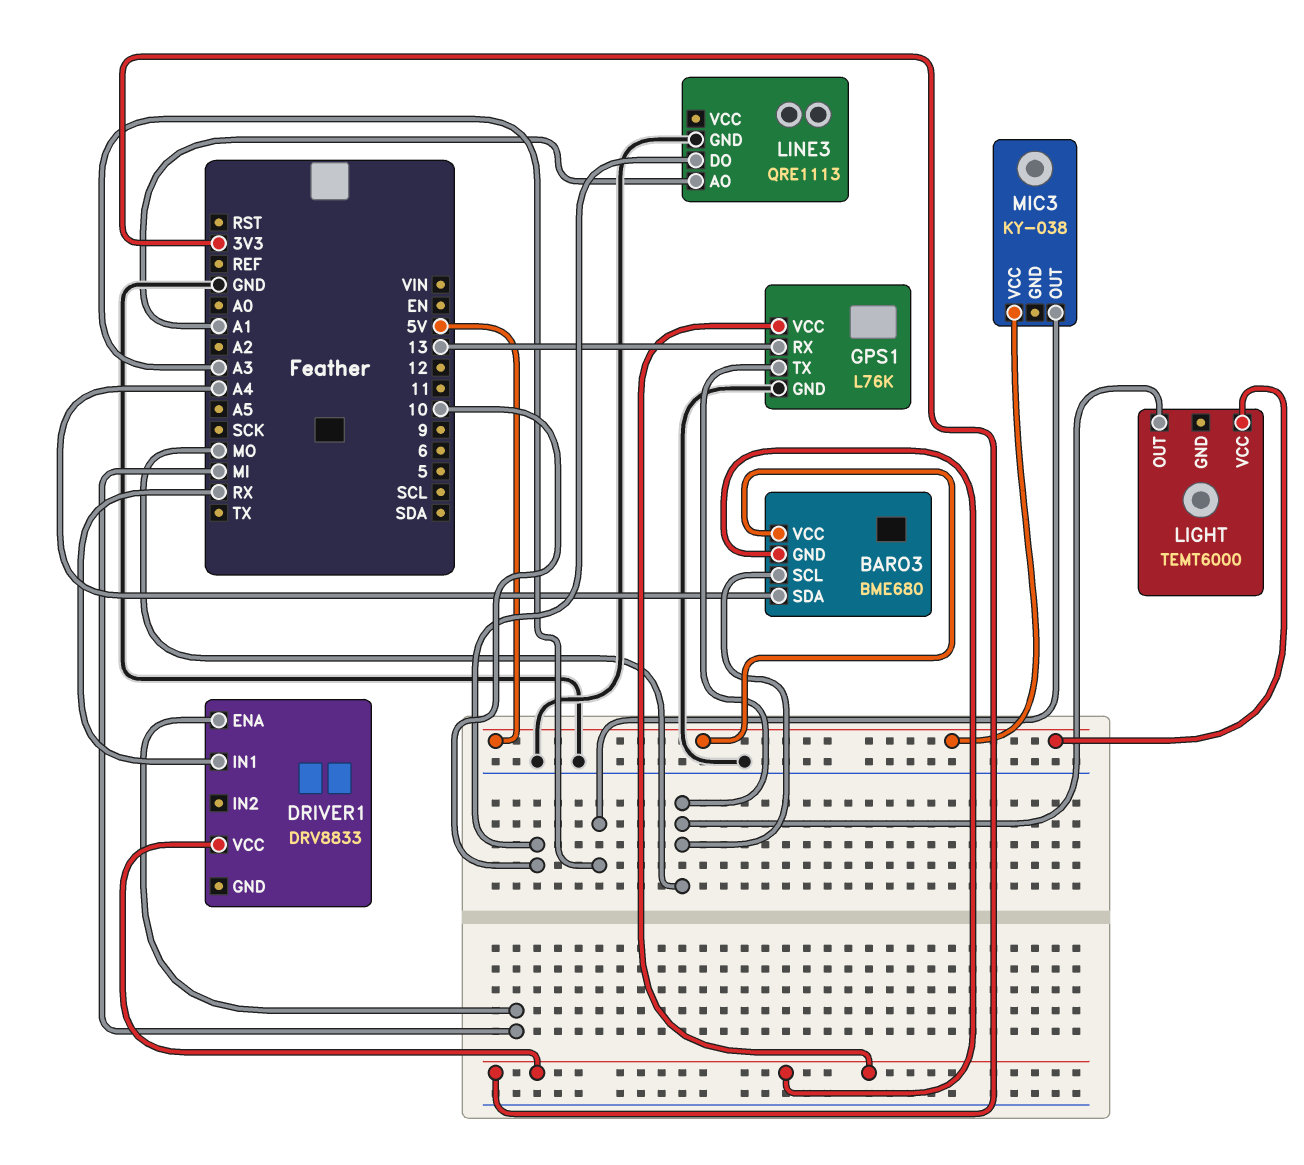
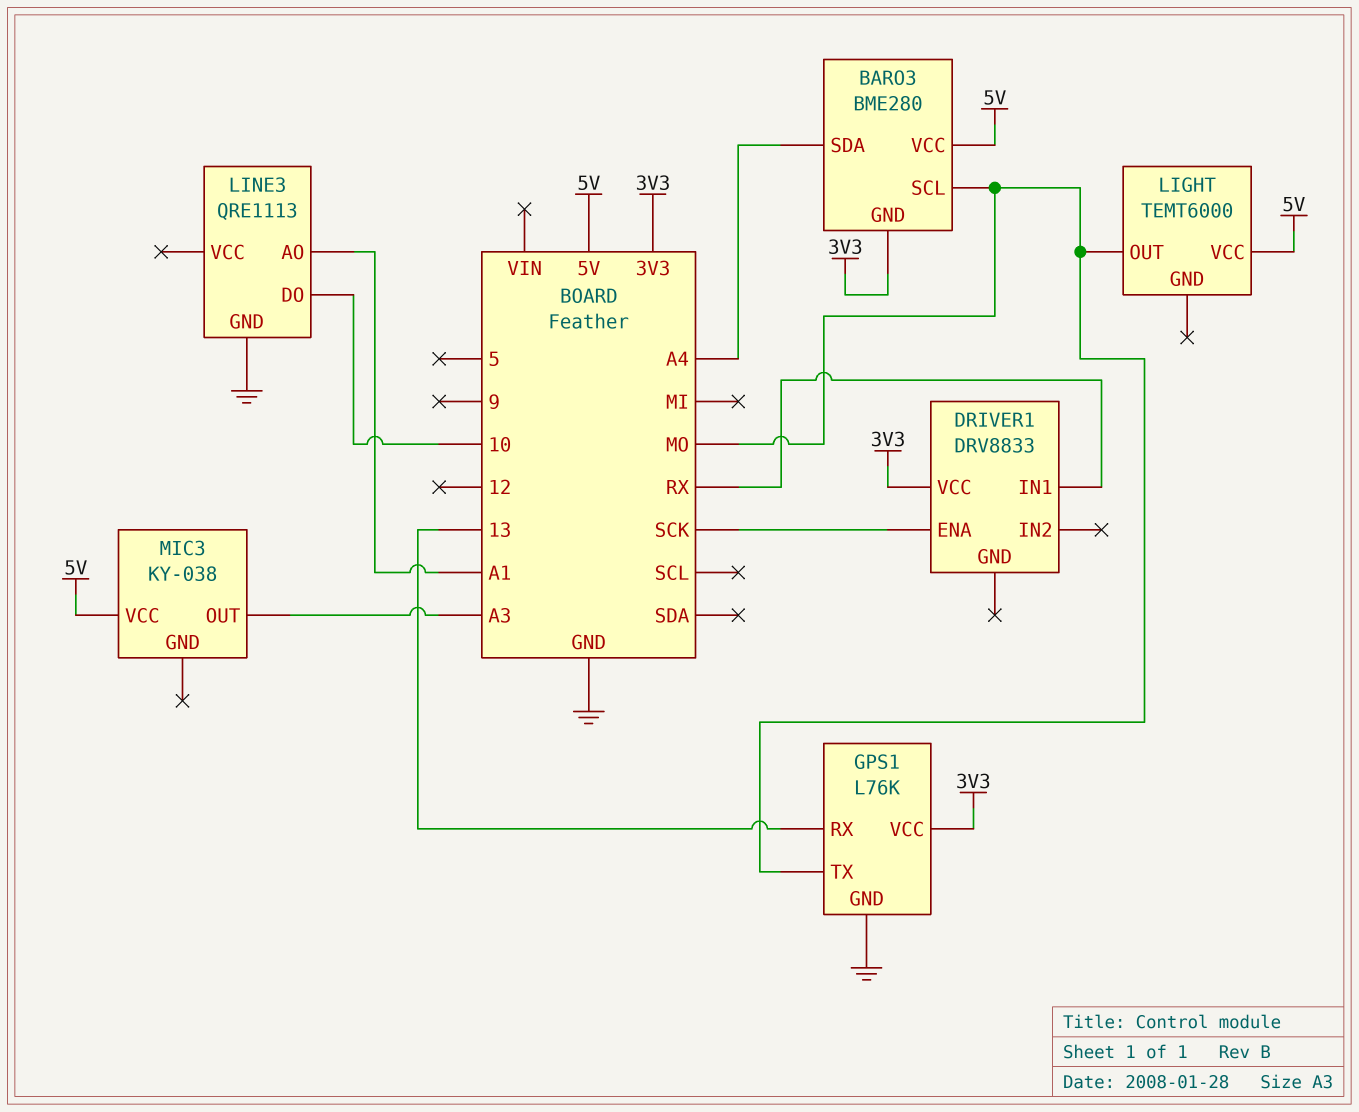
BARO3: BME680 -> BME280
DRIVER1 pin ENA: MI -> SCK

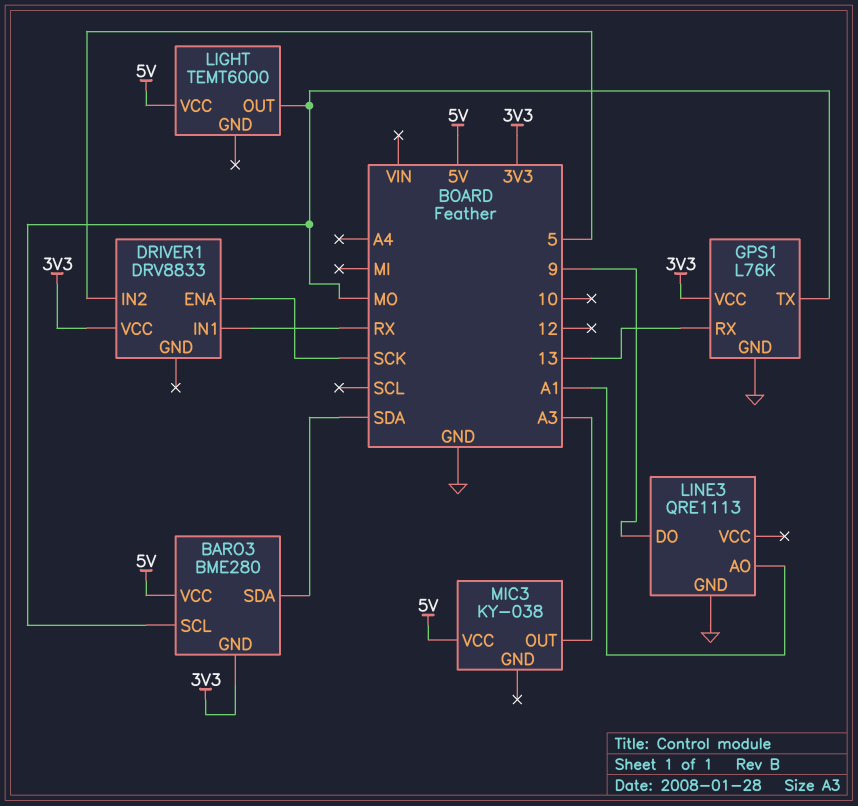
BARO3 pin SDA: A4 -> SDA
DRIVER1 pin IN2: none -> 5
LINE3 pin DO: 10 -> 9

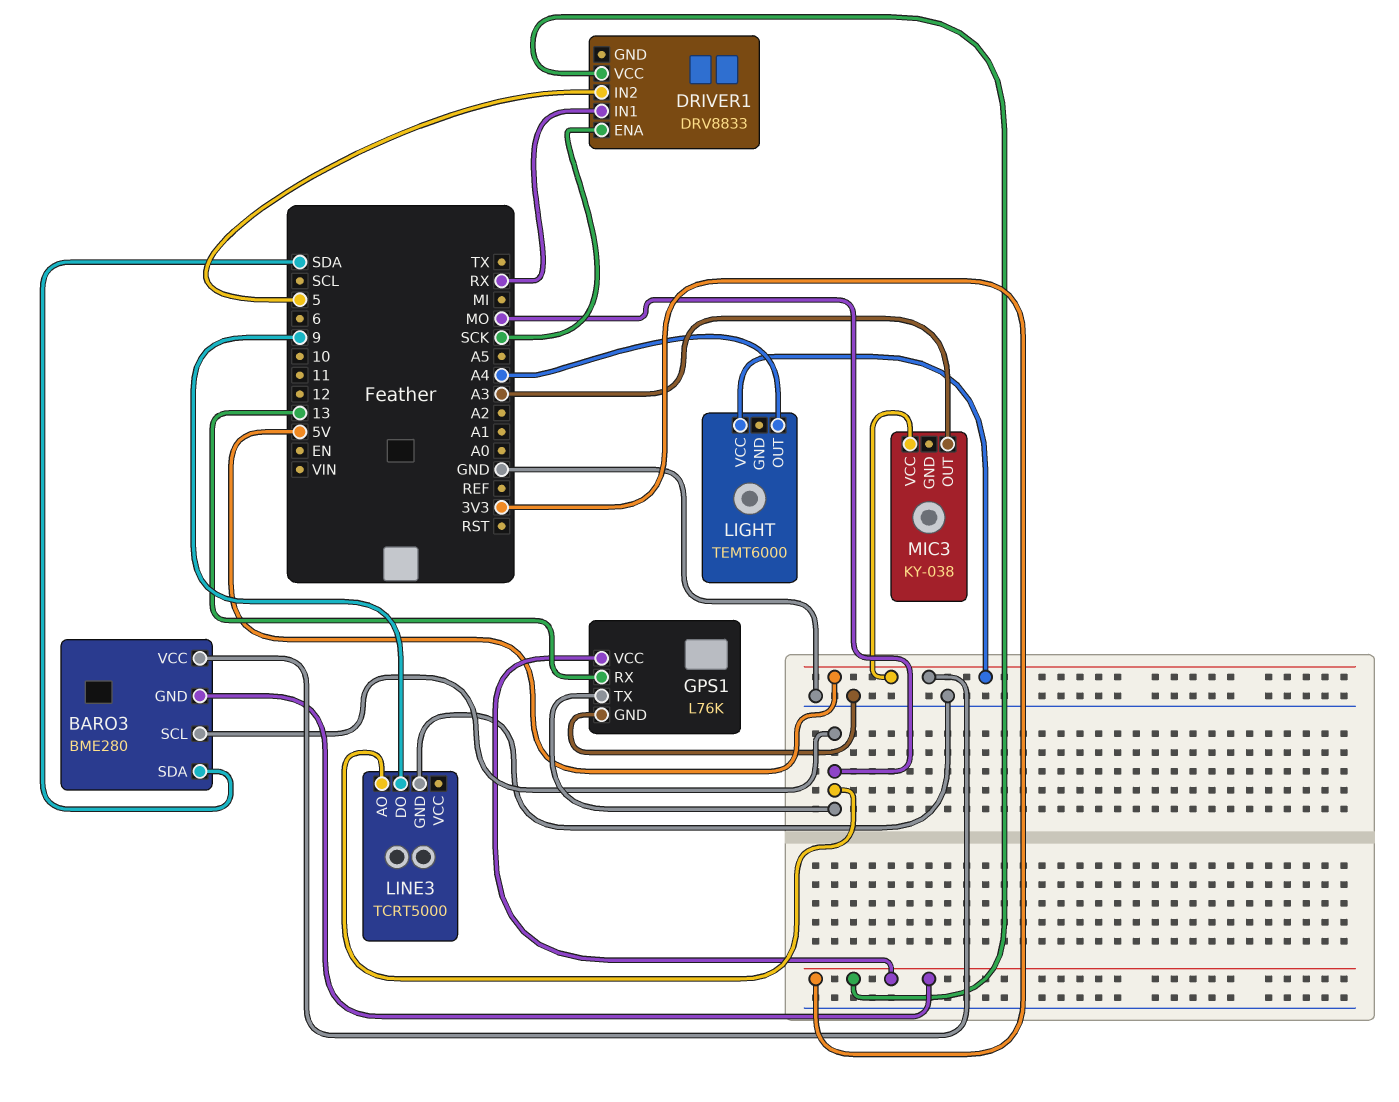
LIGHT pin OUT: MO -> A4
LINE3: QRE1113 -> TCRT5000
LINE3 pin AO: A1 -> MO

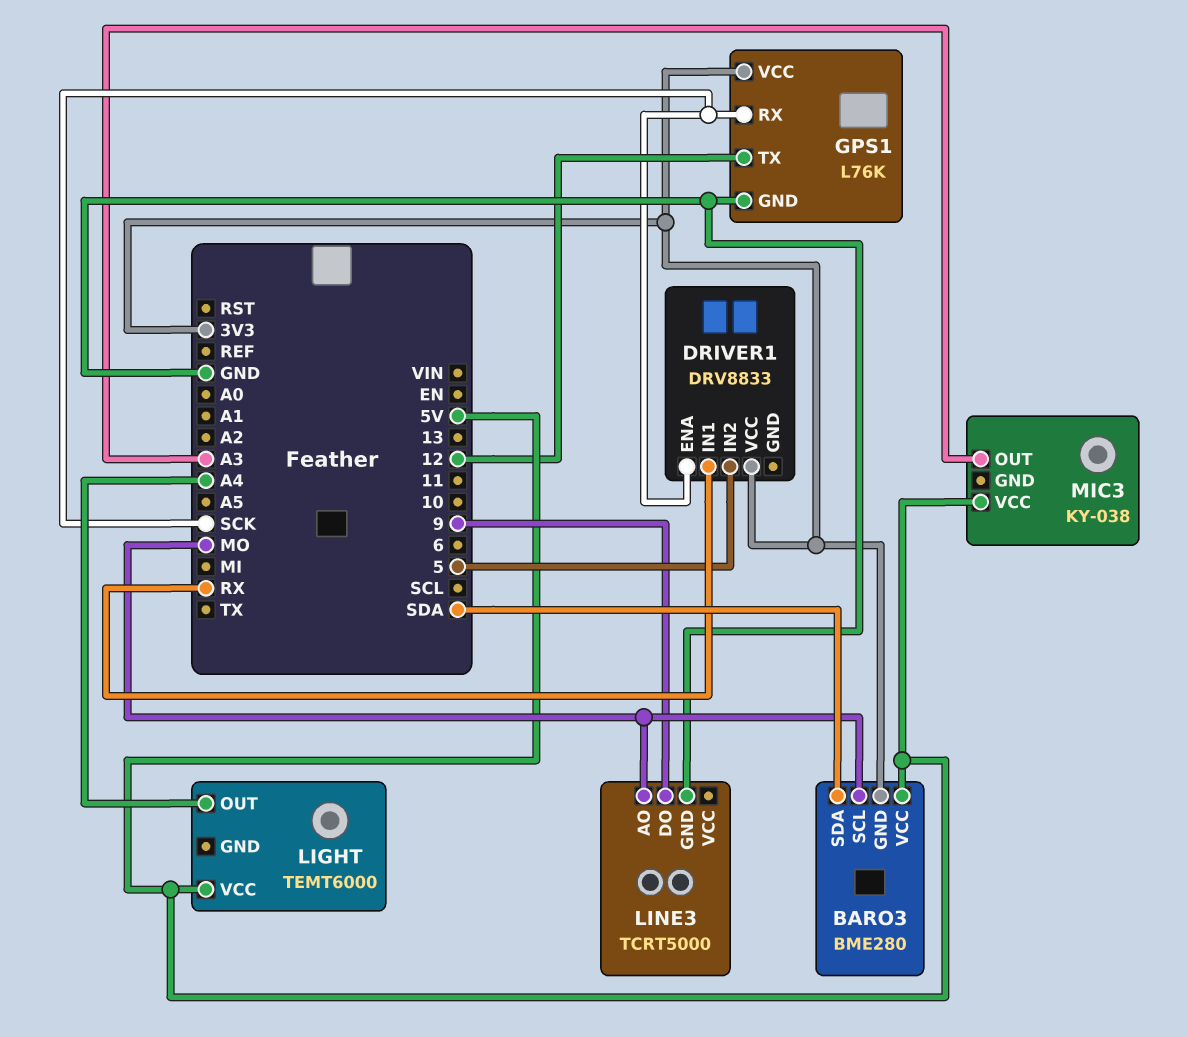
GPS1 pin RX: 13 -> SCK
GPS1 pin TX: MO -> 12

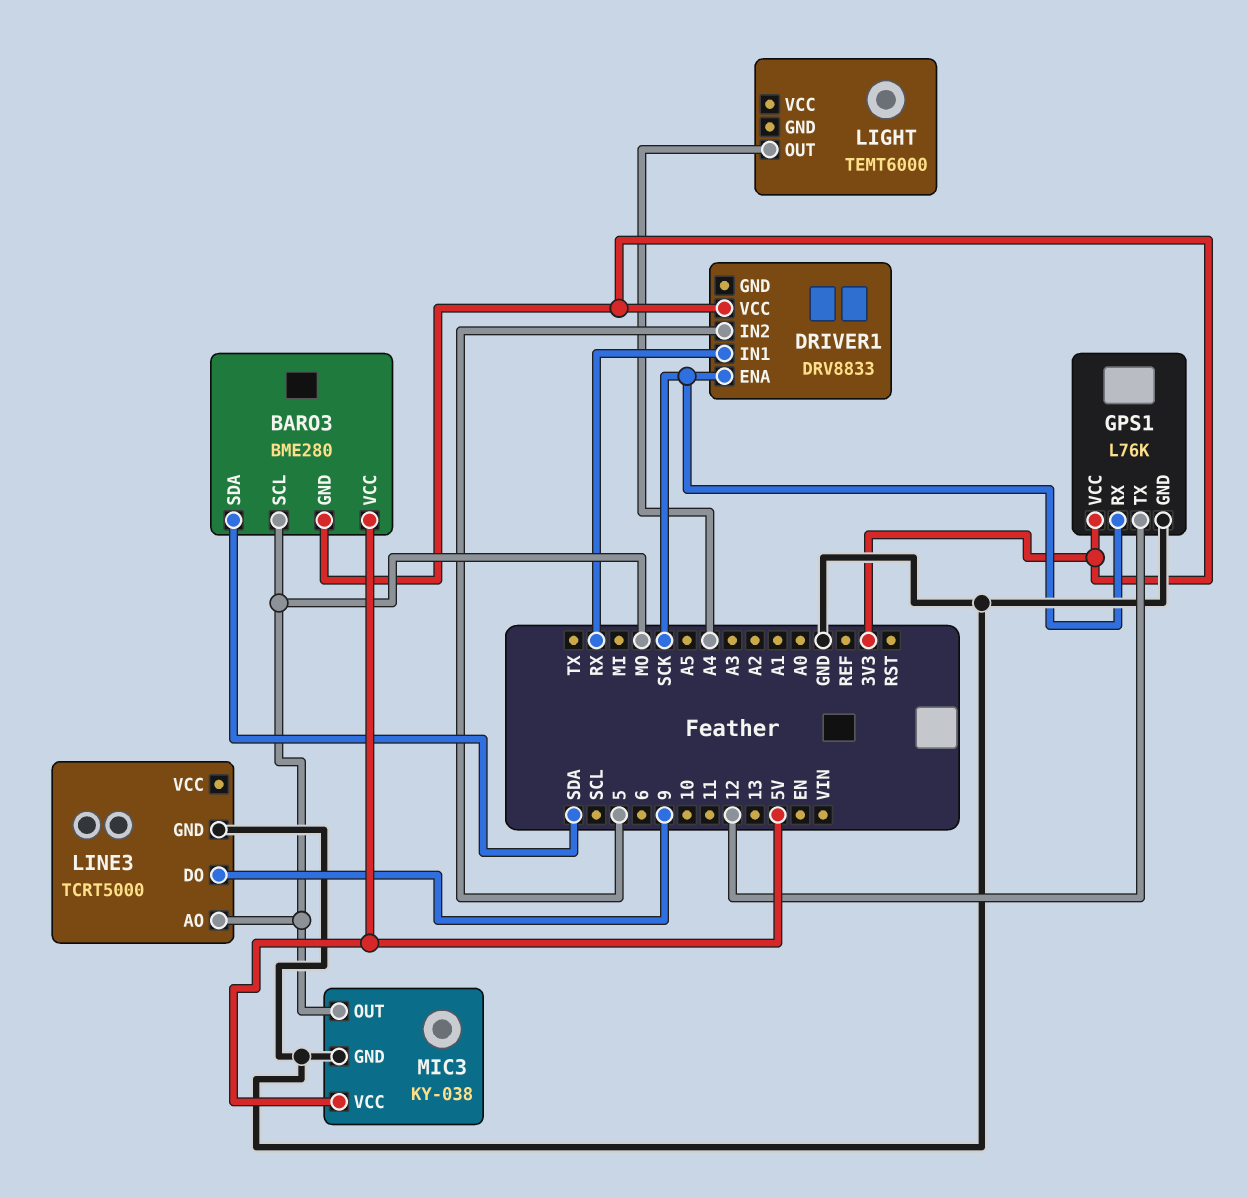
LIGHT pin VCC: 5V -> none
MIC3 pin GND: none -> GND
MIC3 pin OUT: A3 -> MO

